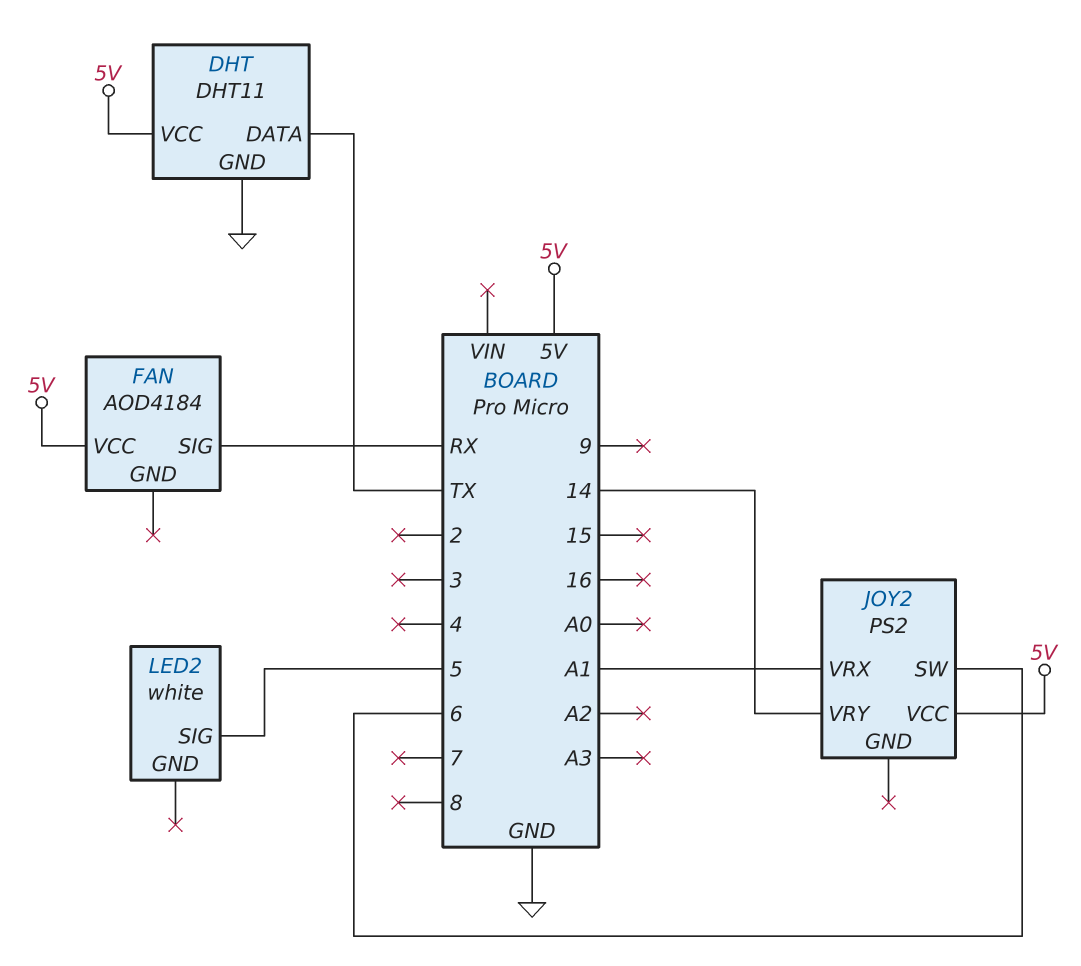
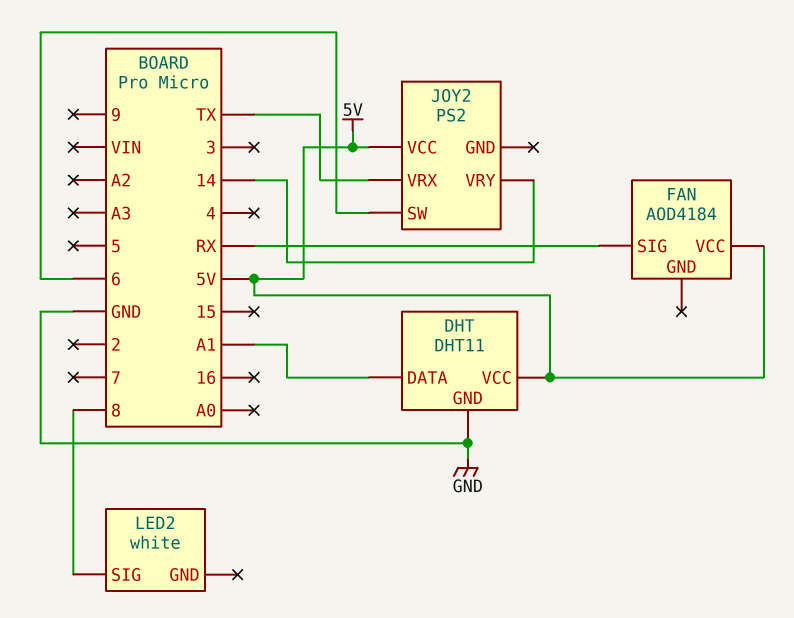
DHT pin DATA: TX -> A1
JOY2 pin VRX: A1 -> TX
LED2 pin SIG: 5 -> 8

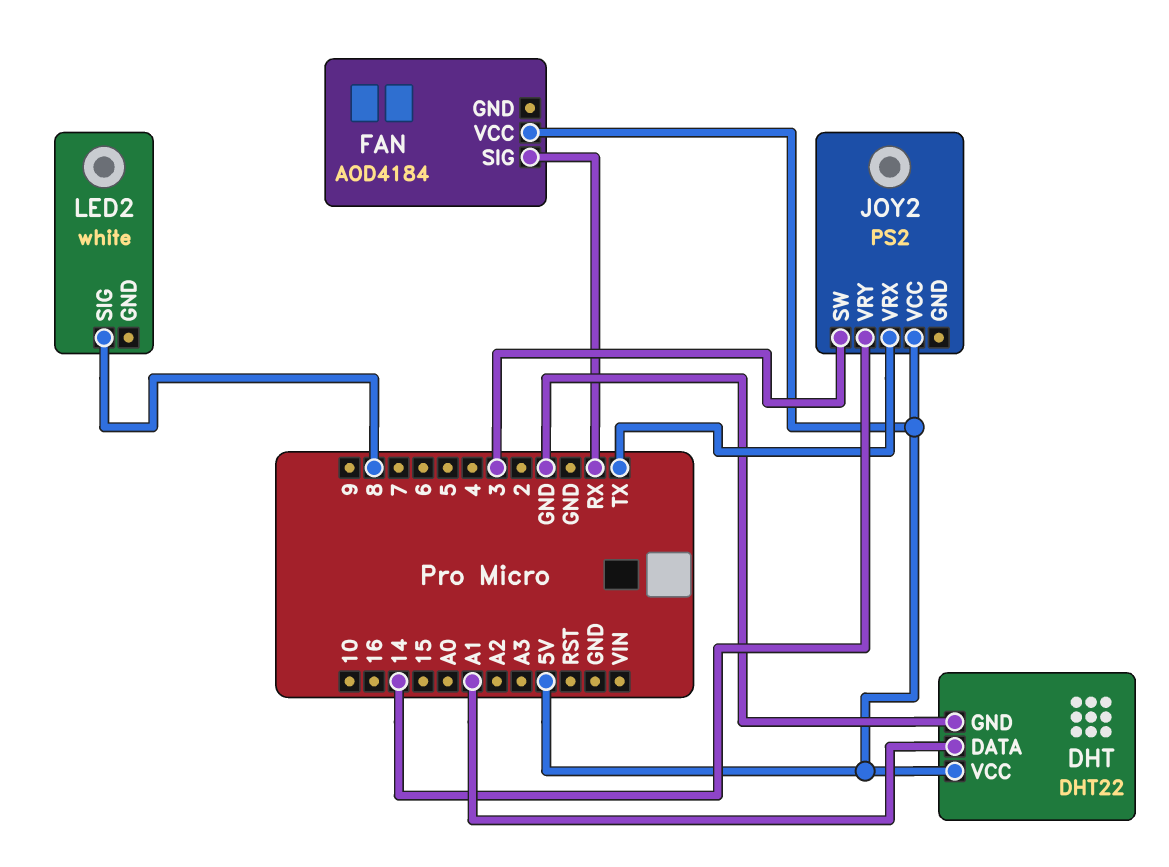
DHT: DHT11 -> DHT22
JOY2 pin SW: 6 -> 3

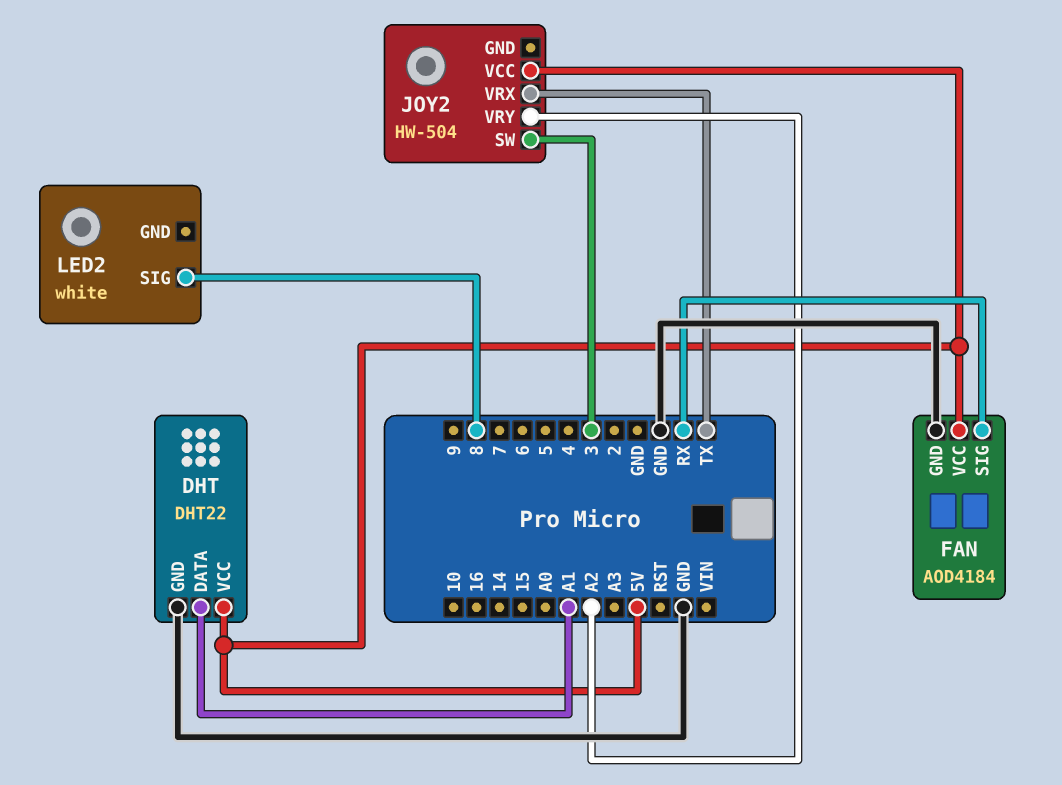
FAN pin GND: none -> GND
JOY2: PS2 -> HW-504
JOY2 pin VRY: 14 -> A2

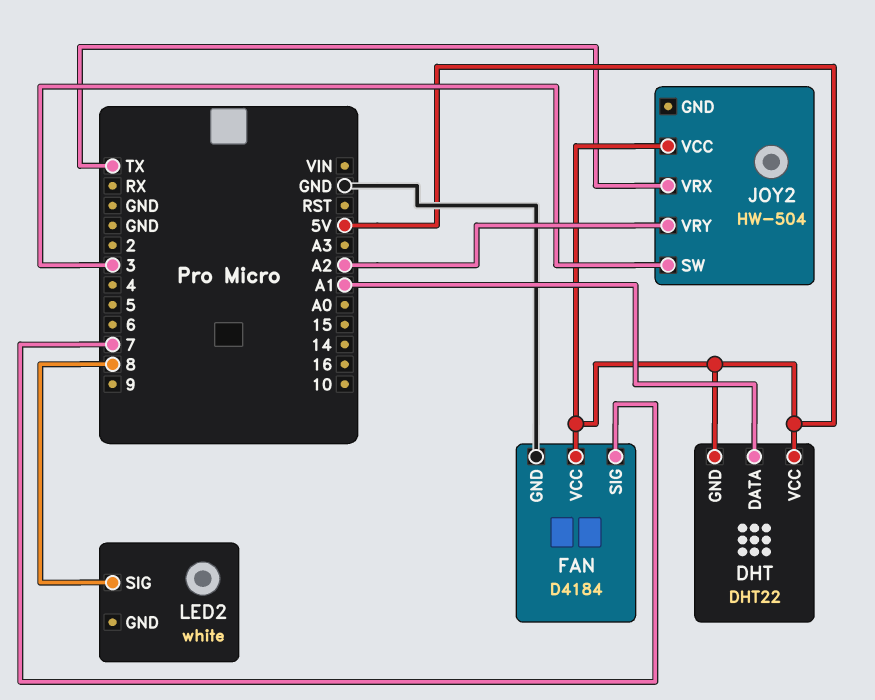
DHT pin GND: GND -> 5V
FAN: AOD4184 -> D4184
FAN pin SIG: RX -> 7

